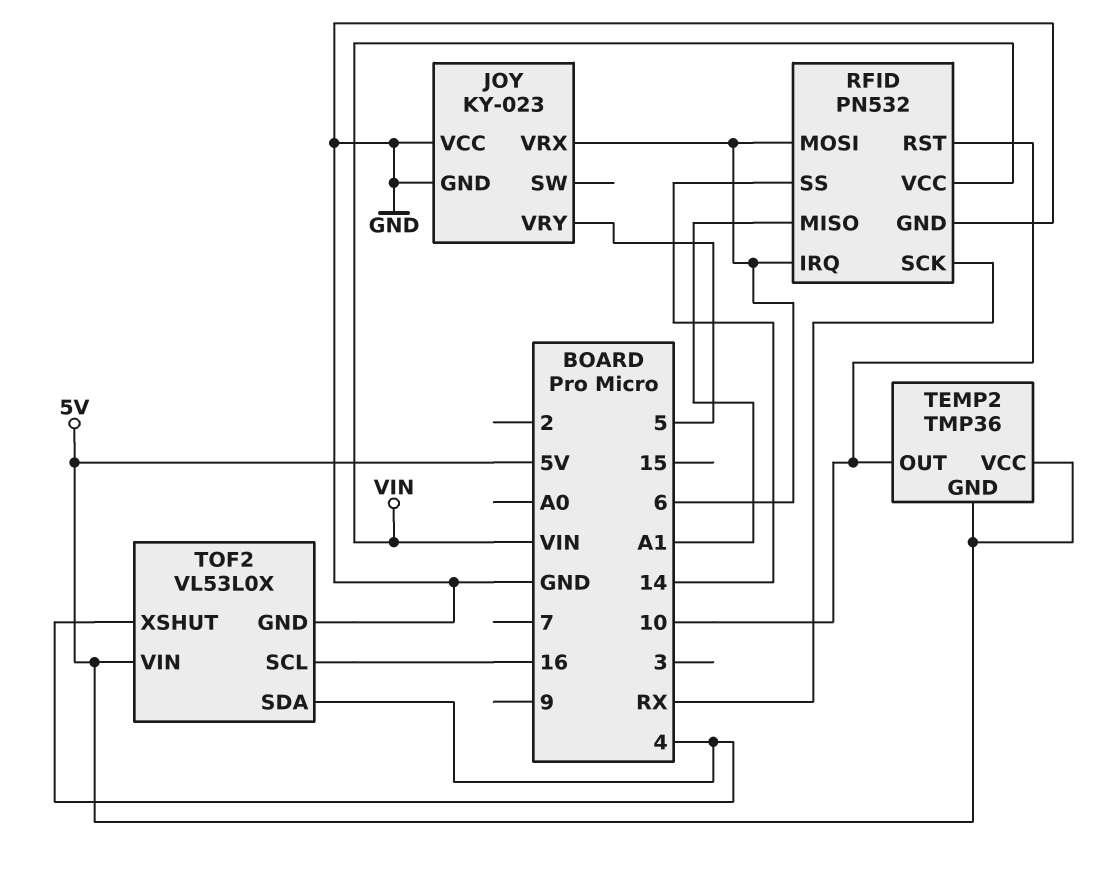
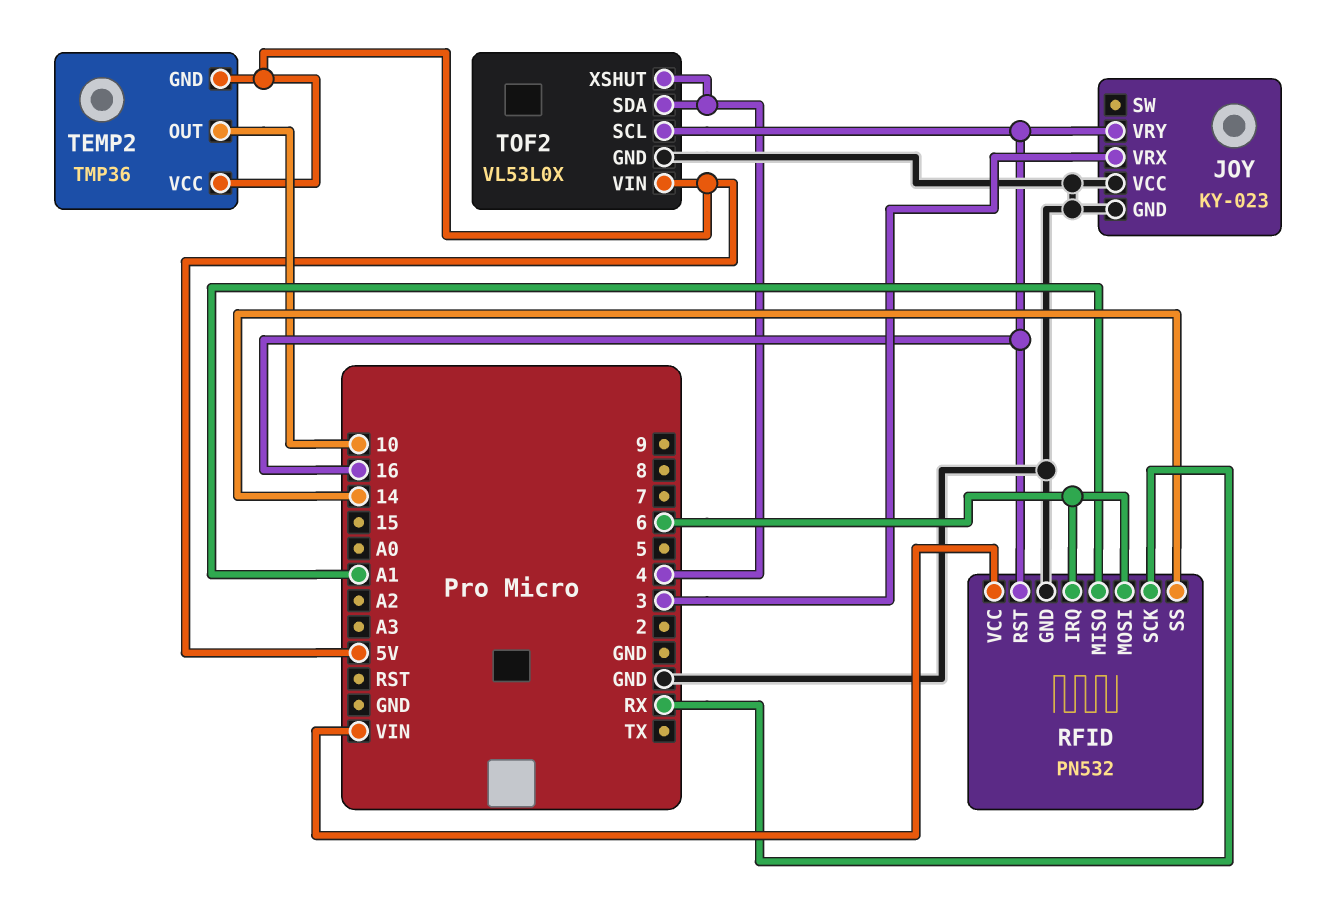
JOY pin VRX: 6 -> 3
JOY pin VRY: 5 -> 16
RFID pin RST: 10 -> 16

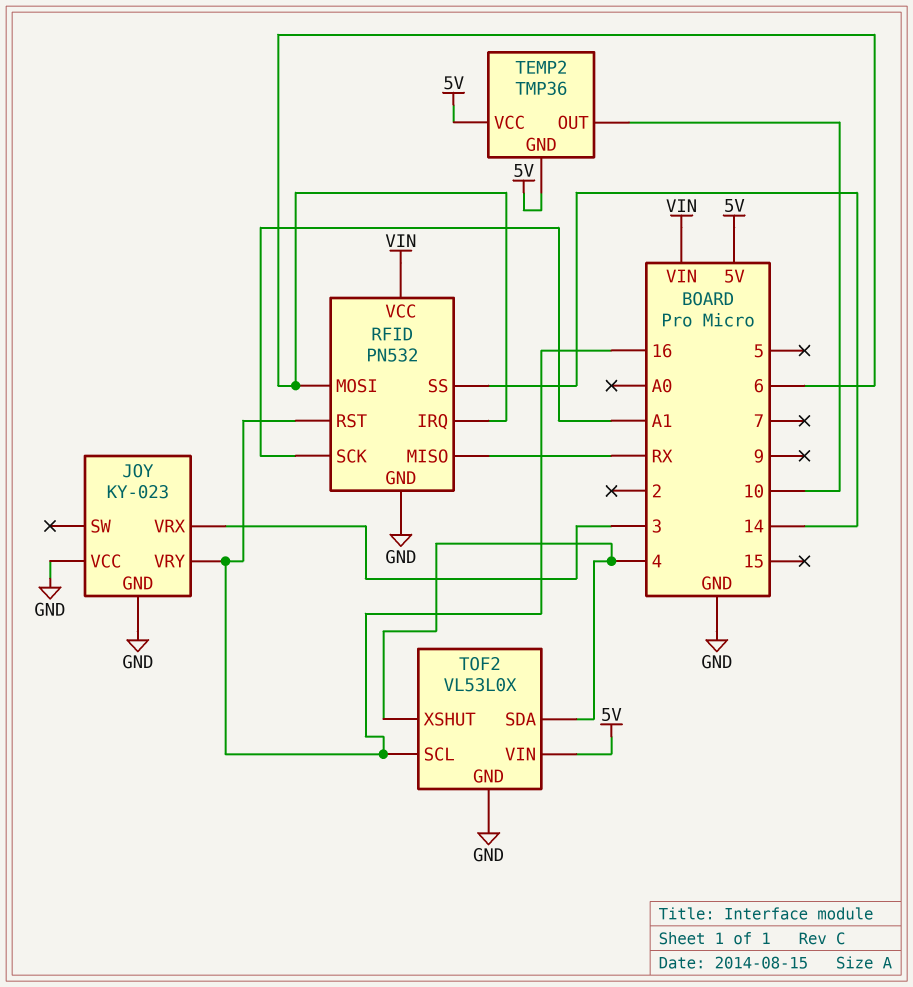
RFID pin MISO: A1 -> RX
RFID pin SCK: RX -> A1

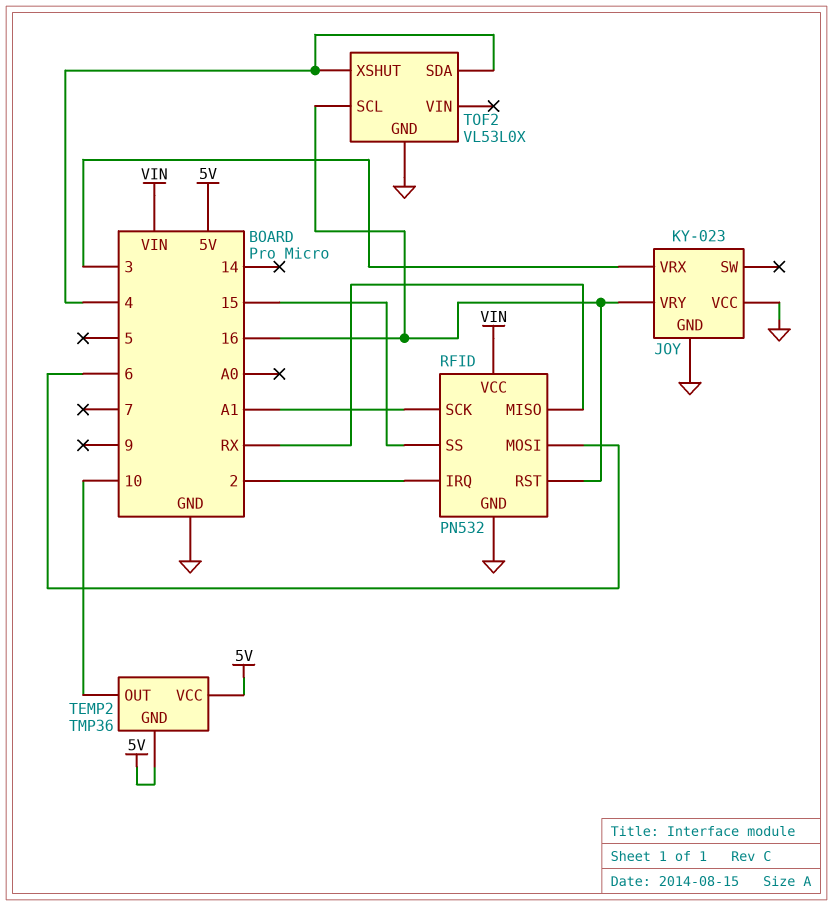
RFID pin IRQ: 6 -> 2
RFID pin SS: 14 -> 15
TOF2 pin VIN: 5V -> none

